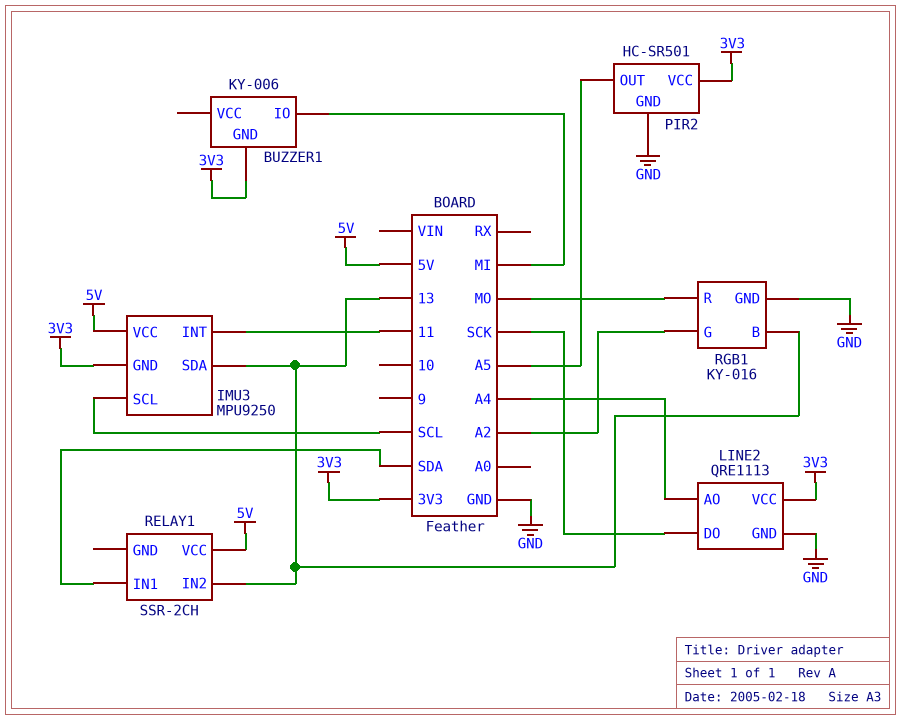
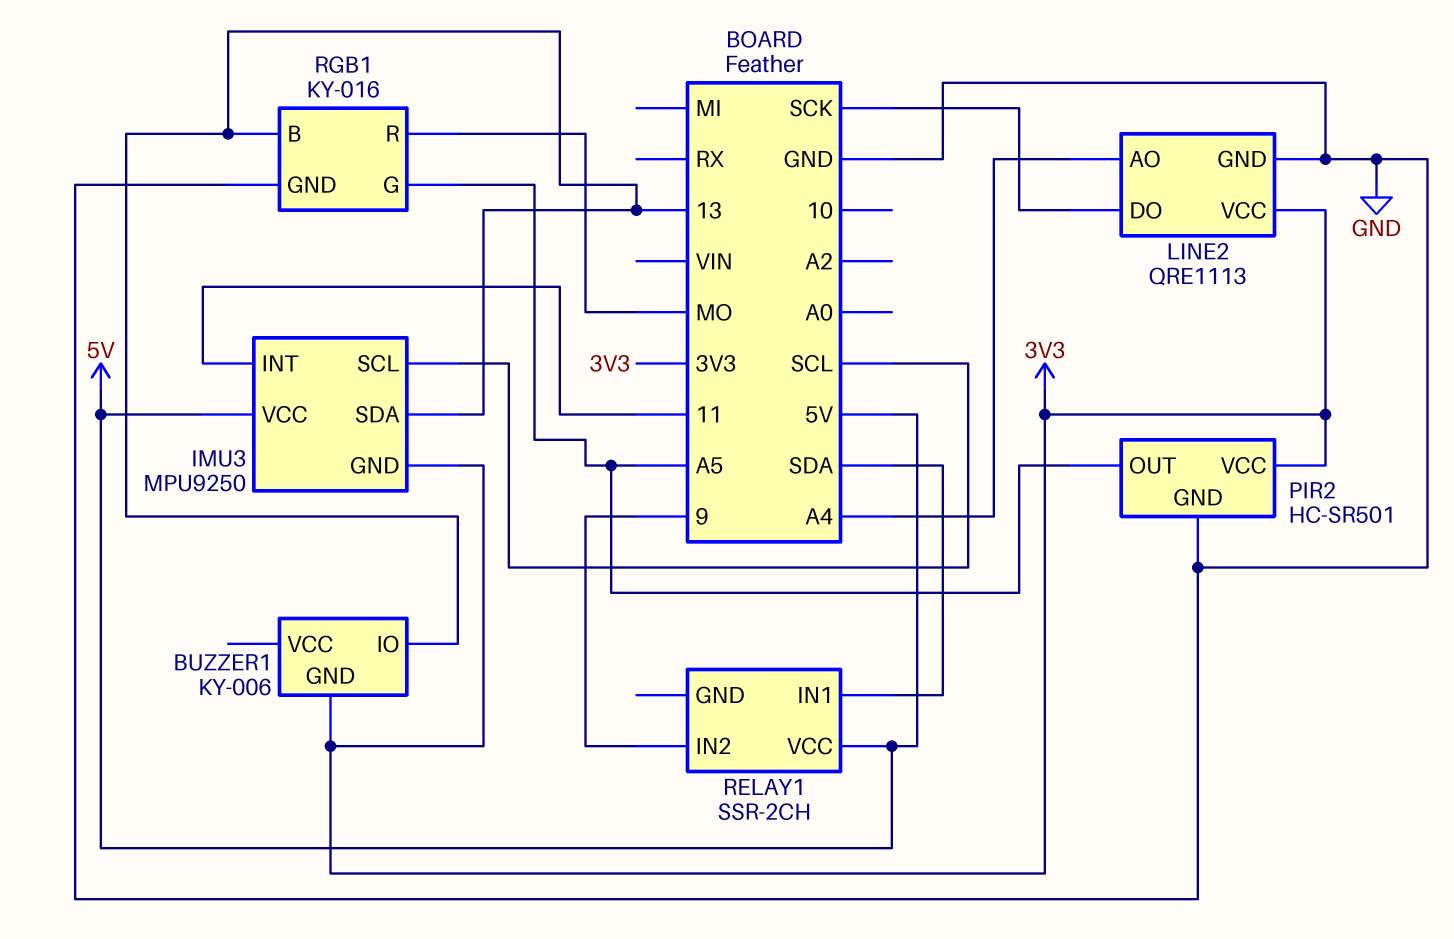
BUZZER1 pin IO: MI -> 13
RELAY1 pin IN2: 13 -> 9
RGB1 pin G: A2 -> A5

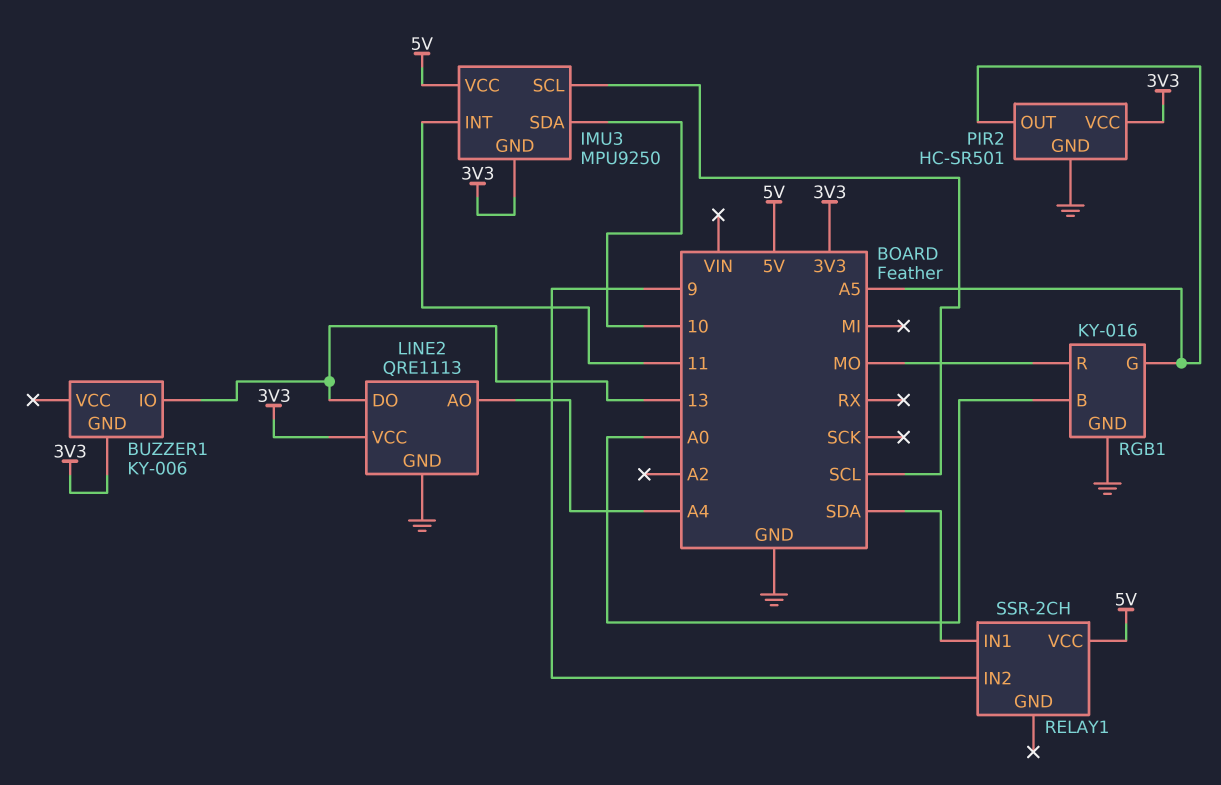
IMU3 pin SDA: 13 -> 10
LINE2 pin DO: SCK -> 13
RGB1 pin B: 13 -> A0

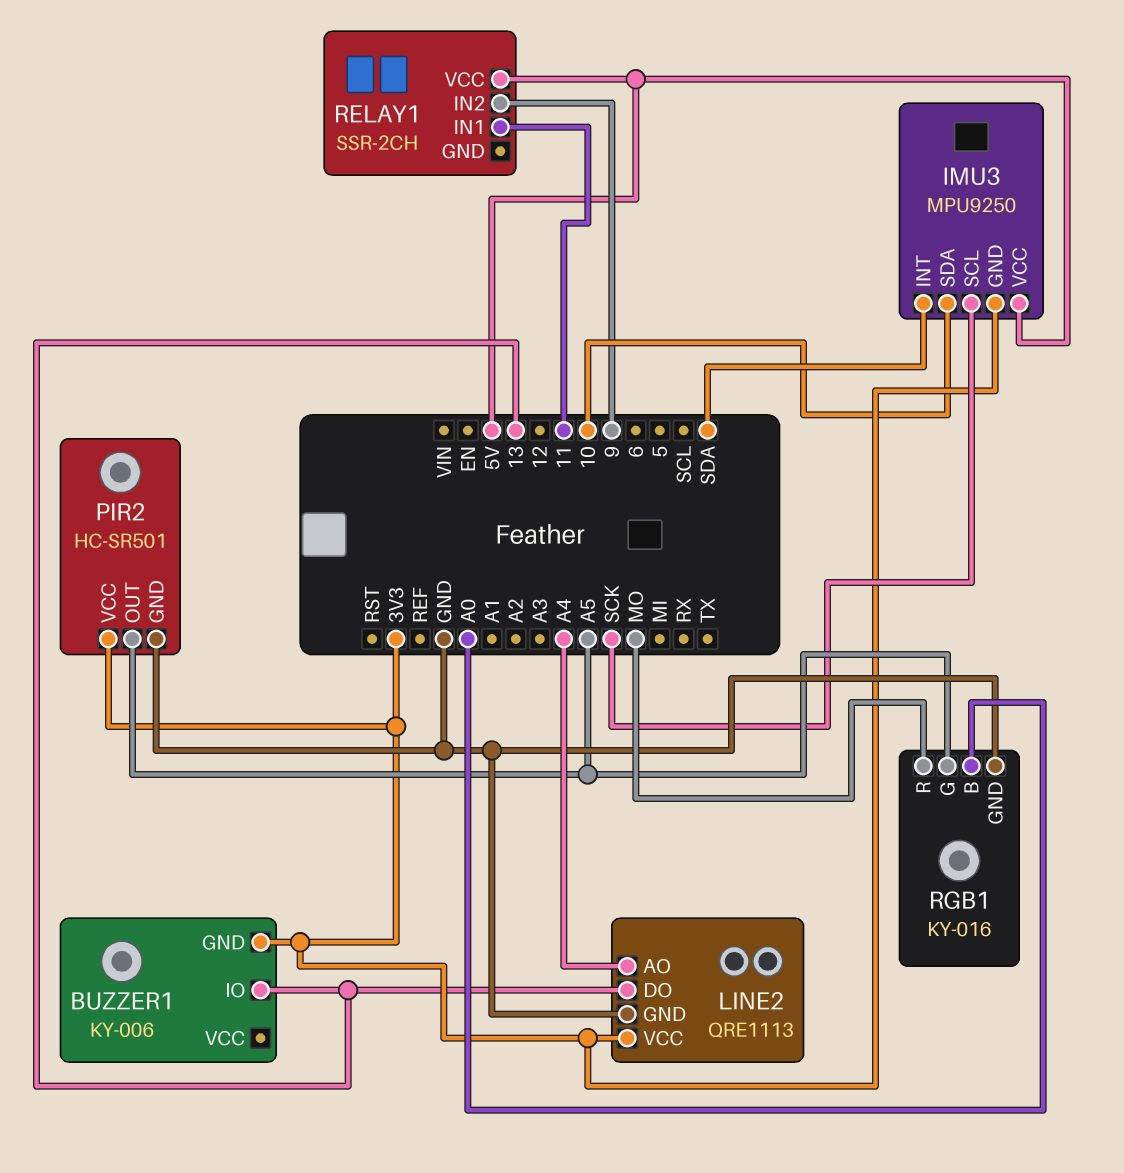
IMU3 pin INT: 11 -> SDA
IMU3 pin SCL: SCL -> SCK
RELAY1 pin IN1: SDA -> 11

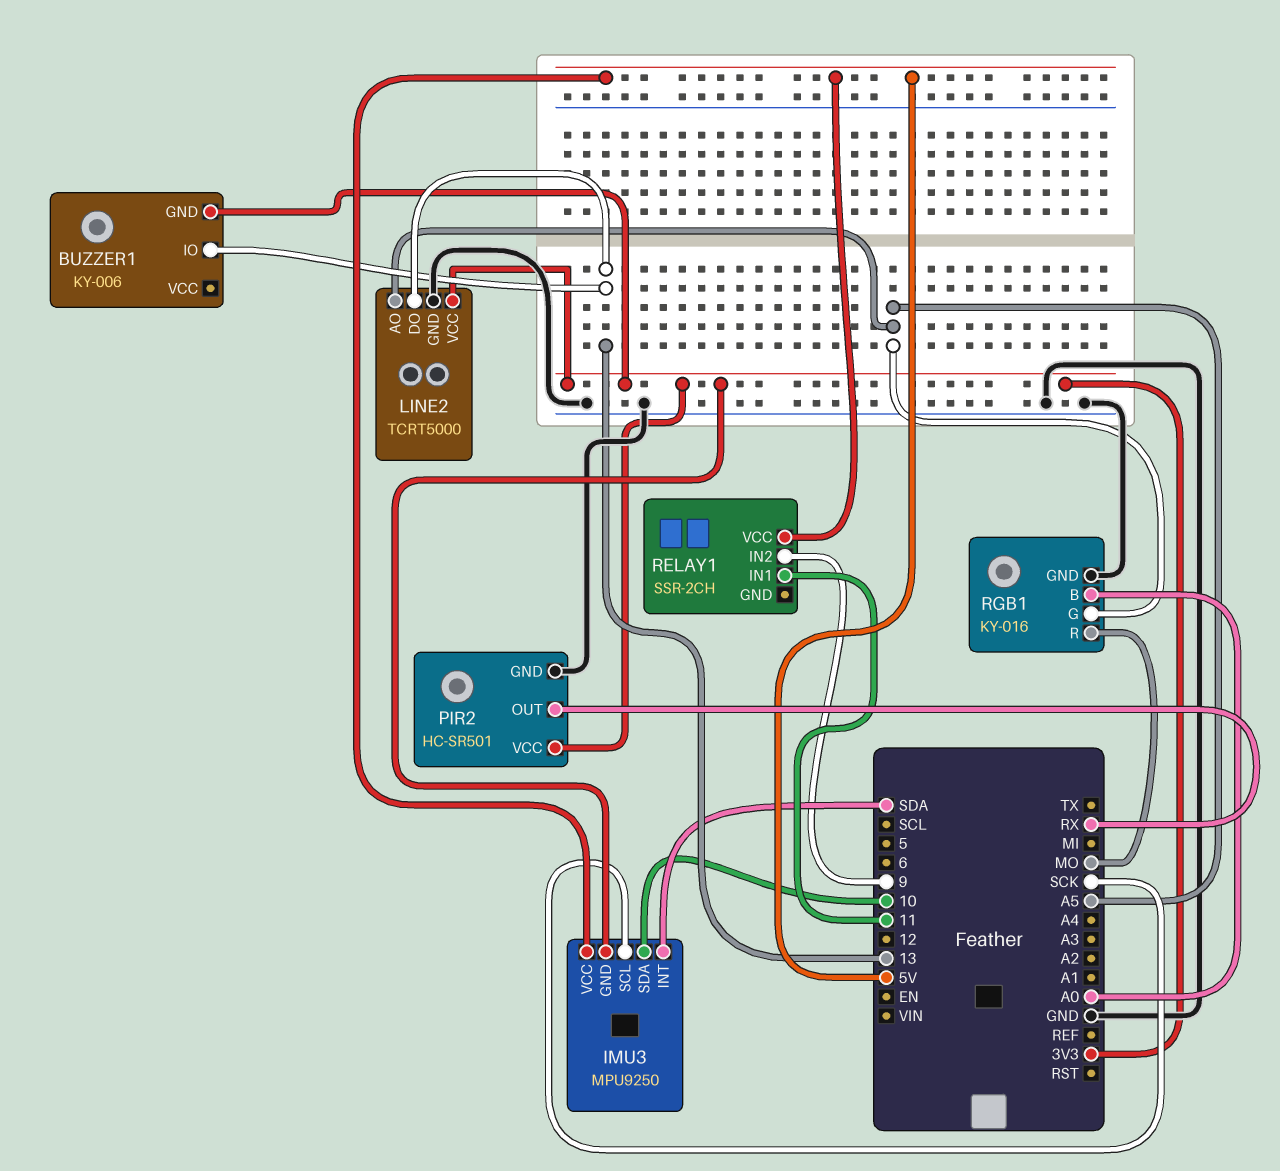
LINE2: QRE1113 -> TCRT5000
LINE2 pin AO: A4 -> A5
PIR2 pin OUT: A5 -> RX

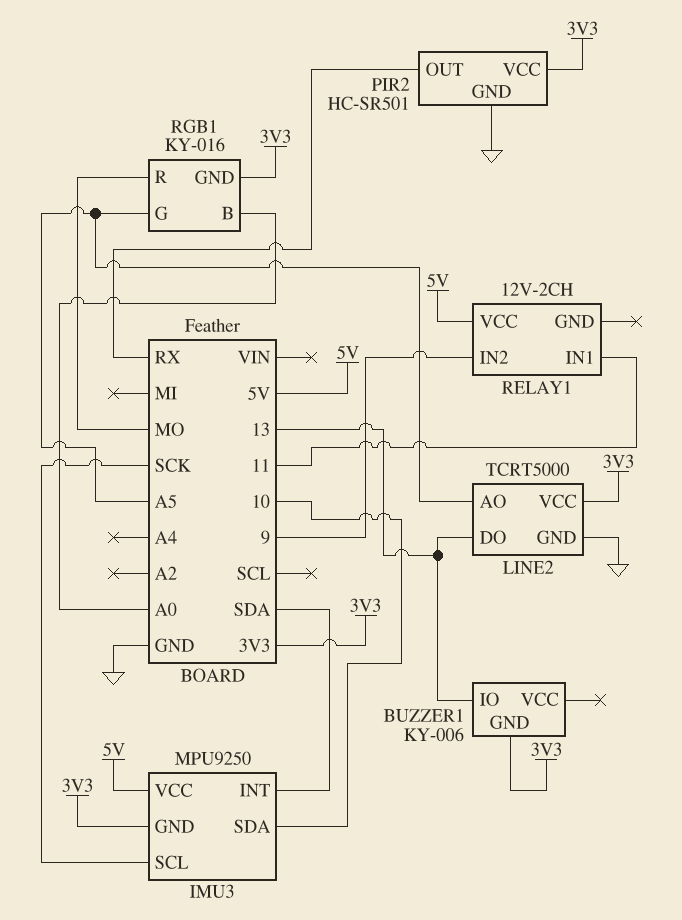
RELAY1: SSR-2CH -> 12V-2CH
RGB1 pin GND: GND -> 3V3

